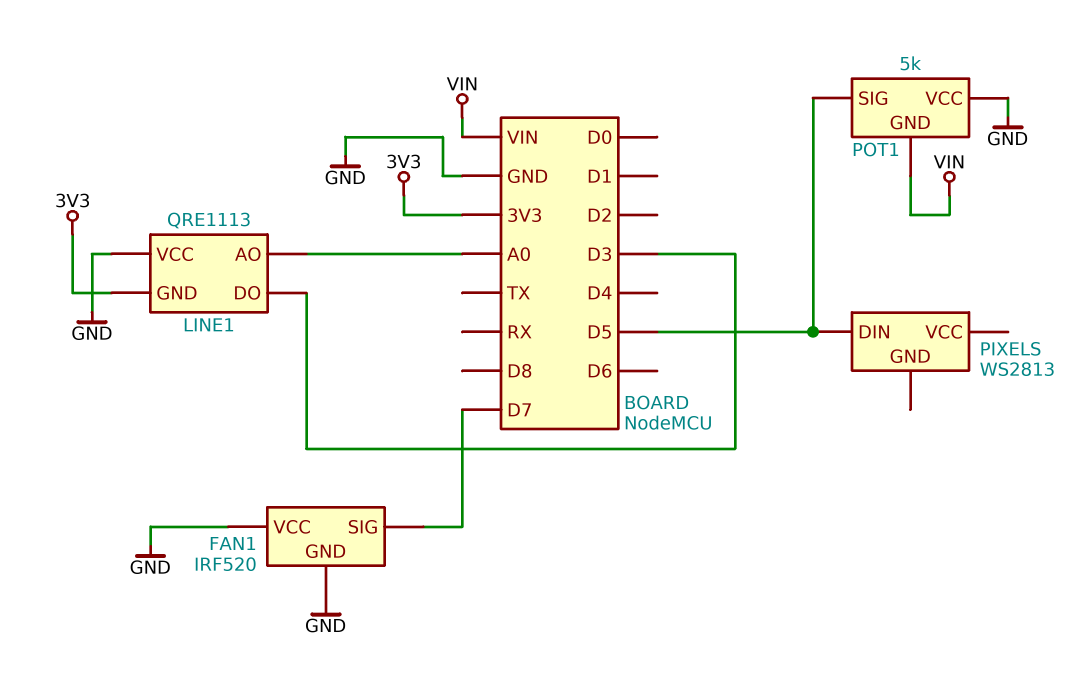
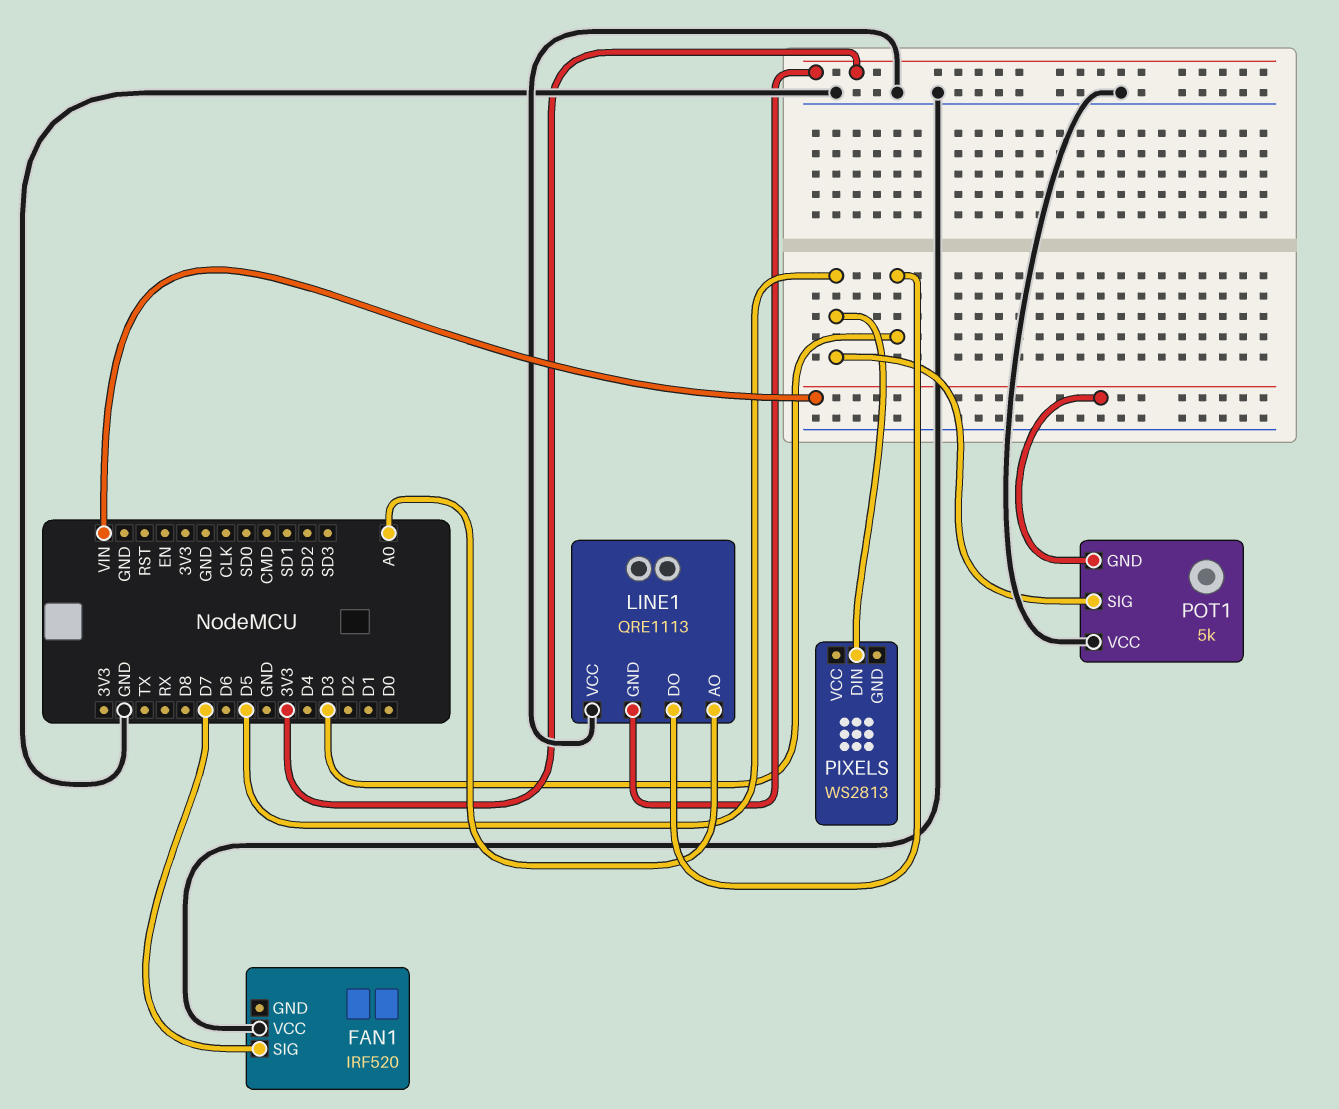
FAN1 pin GND: GND -> none

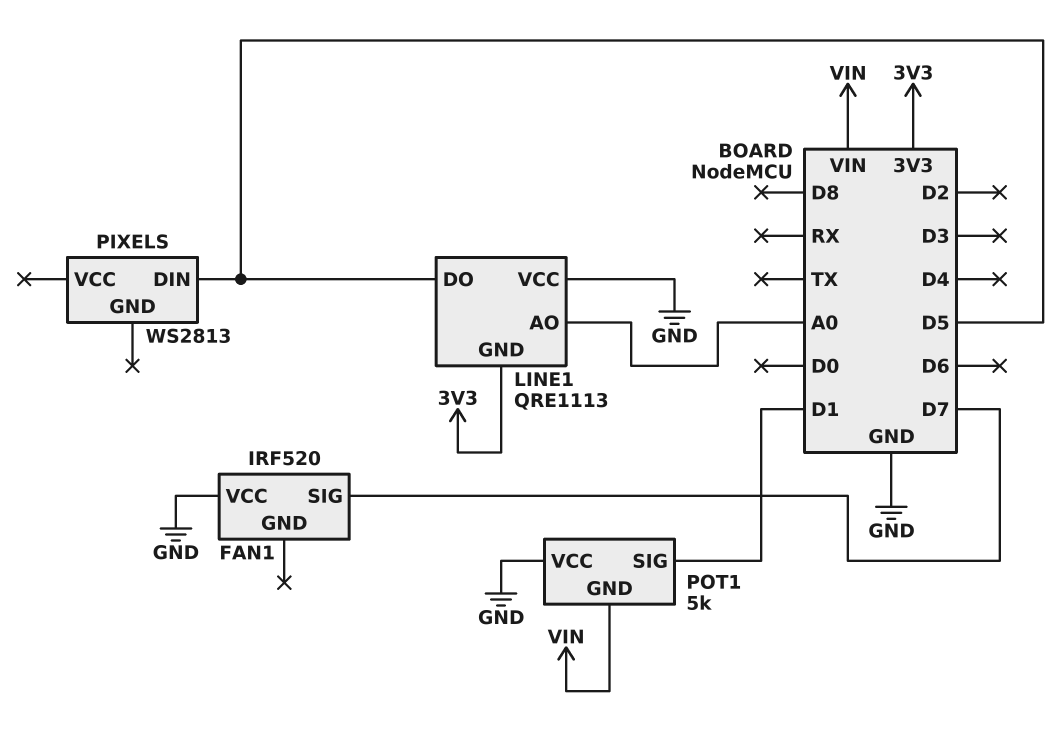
LINE1 pin DO: D3 -> D5
POT1 pin SIG: D5 -> D1

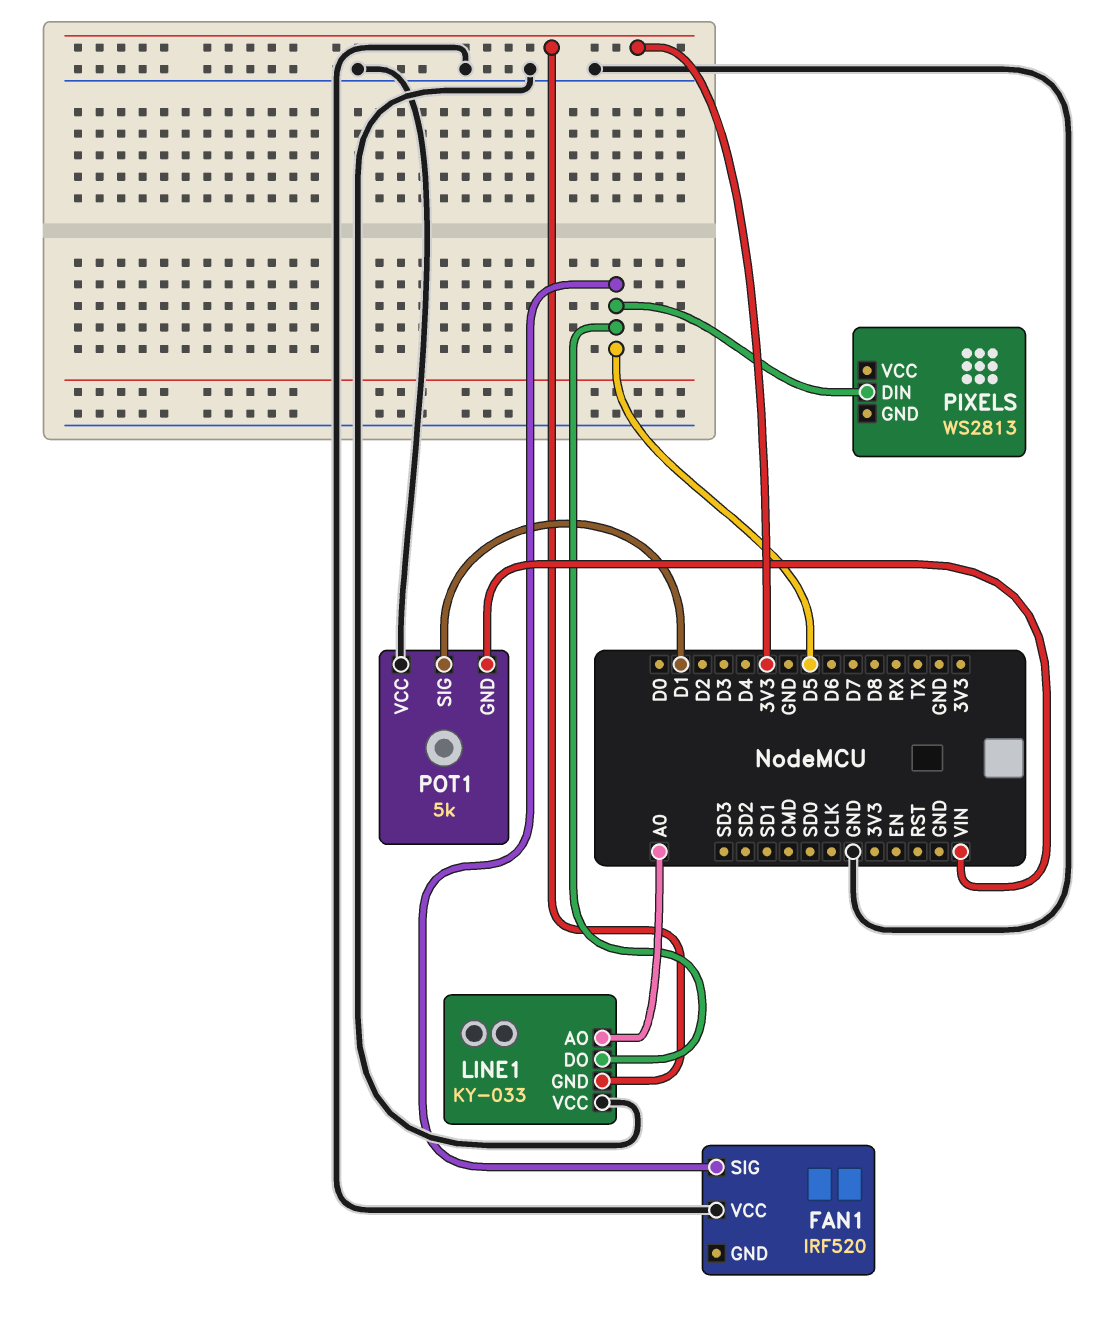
FAN1 pin SIG: D7 -> D5
LINE1: QRE1113 -> KY-033

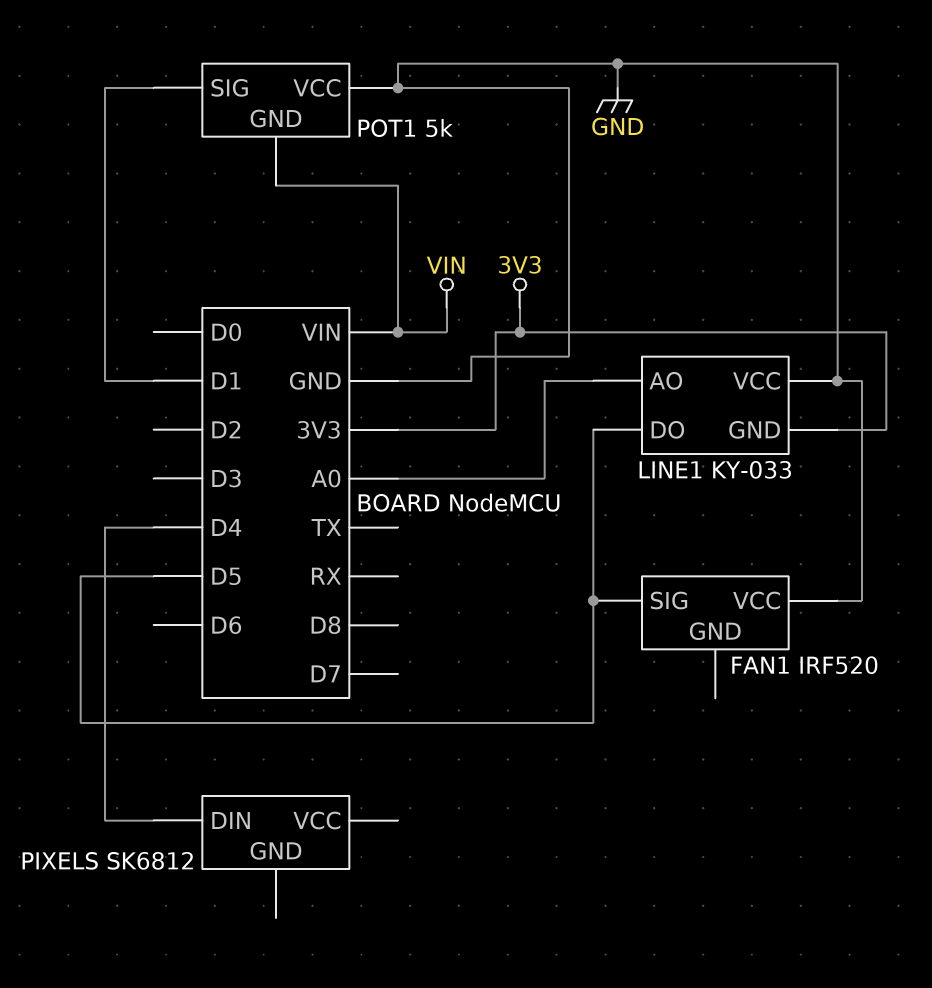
PIXELS: WS2813 -> SK6812
PIXELS pin DIN: D5 -> D4

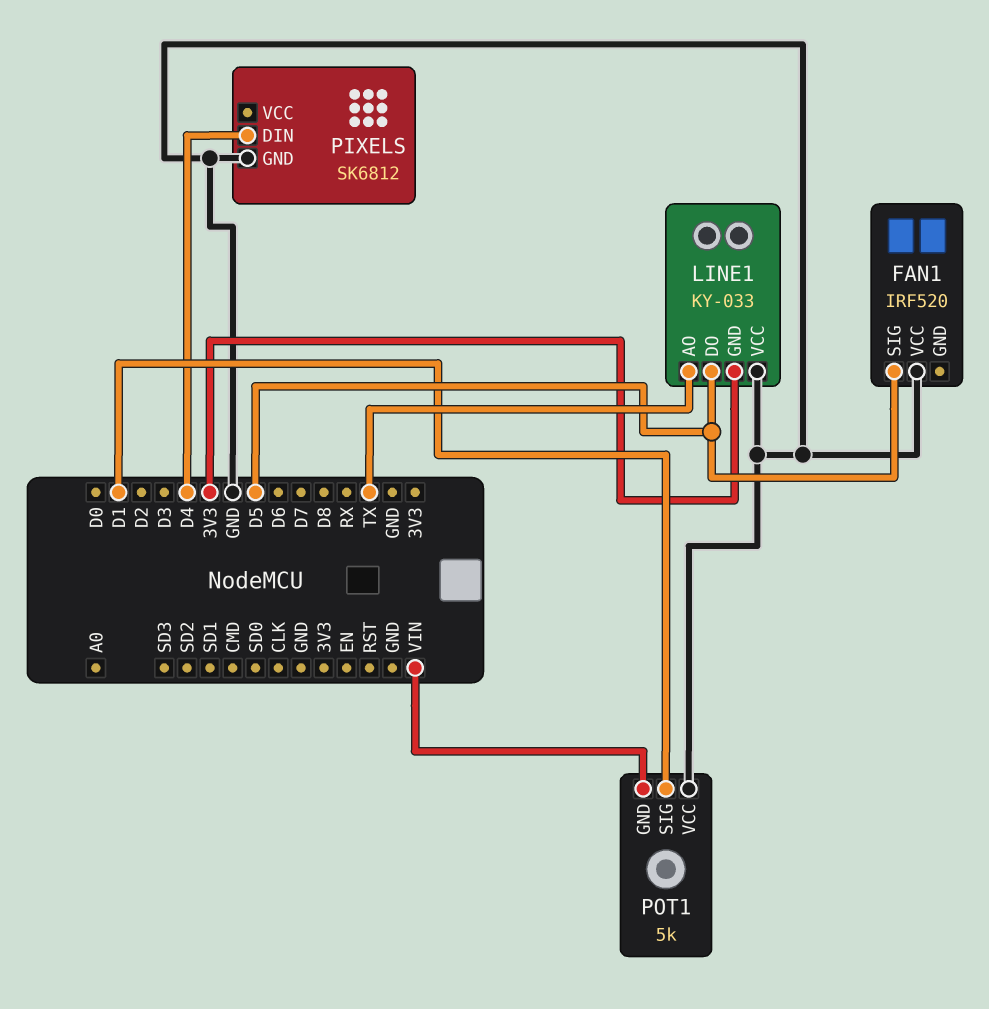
LINE1 pin AO: A0 -> TX
PIXELS pin GND: none -> GND

